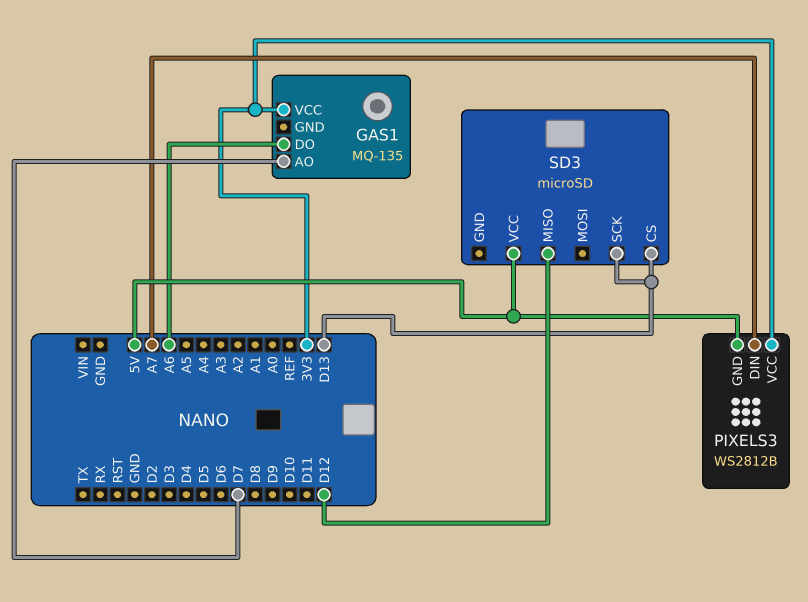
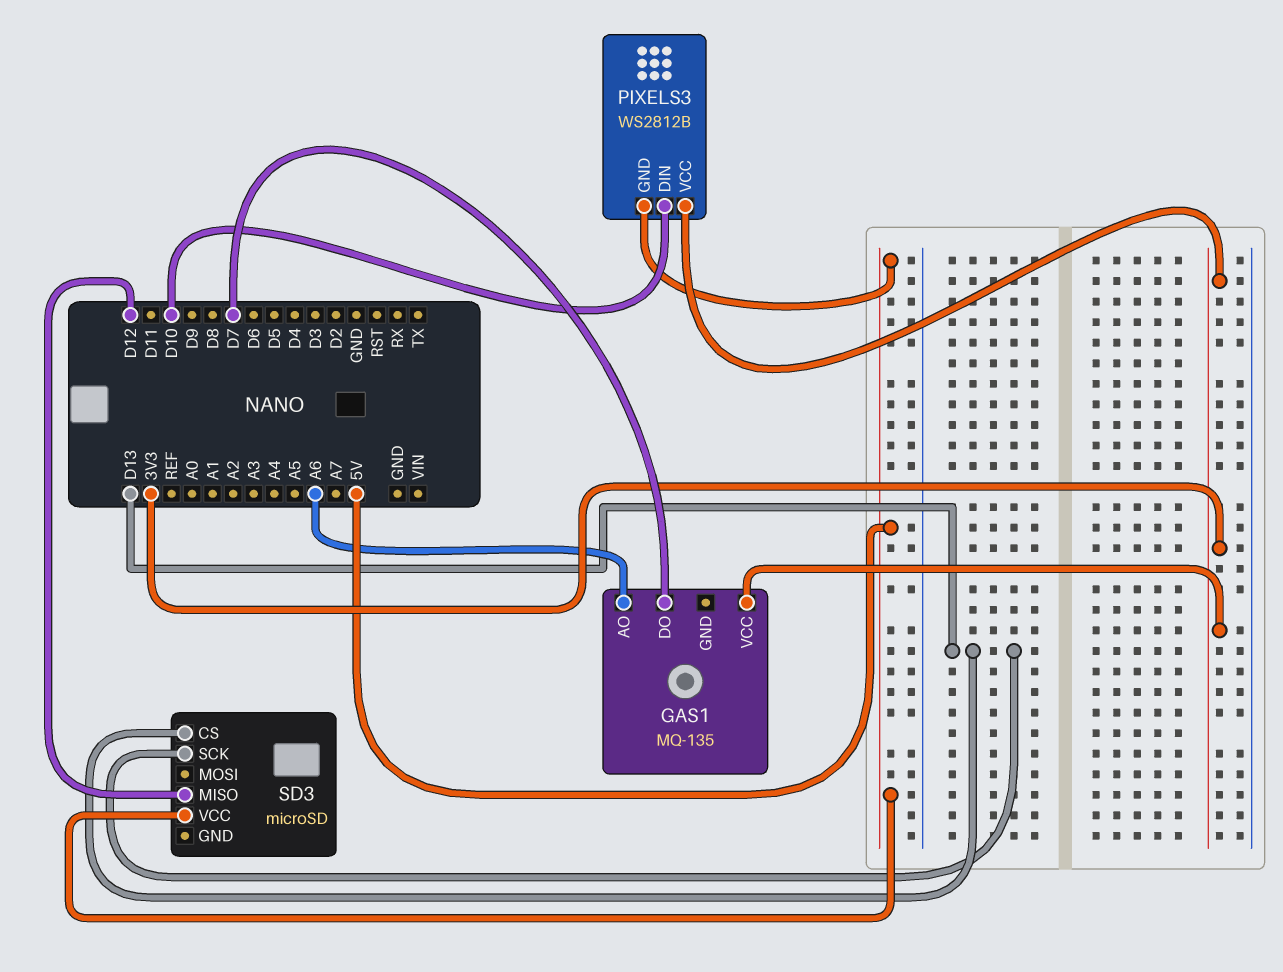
GAS1 pin AO: D7 -> A6
GAS1 pin DO: A6 -> D7
PIXELS3 pin DIN: A7 -> D10

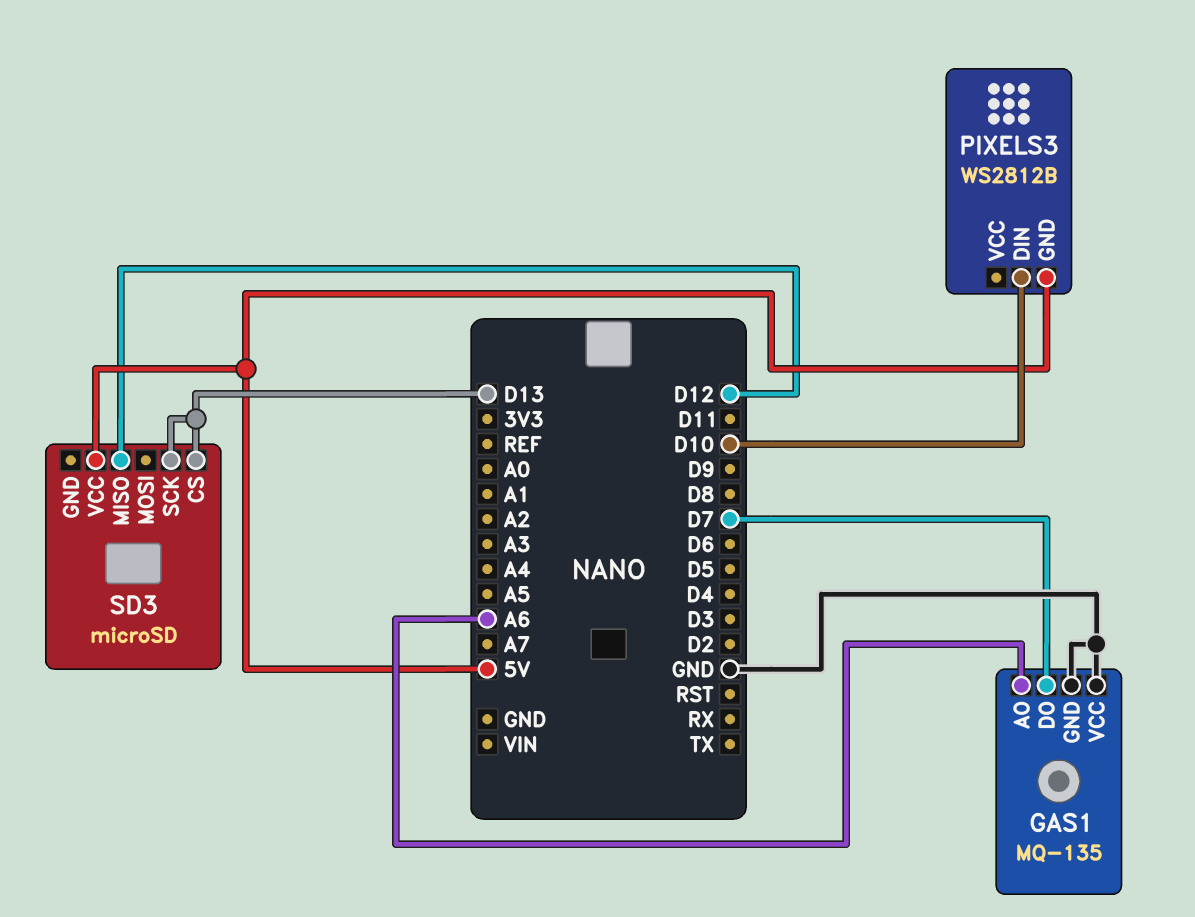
GAS1 pin GND: none -> GND
GAS1 pin VCC: 3V3 -> GND
PIXELS3 pin VCC: 3V3 -> none

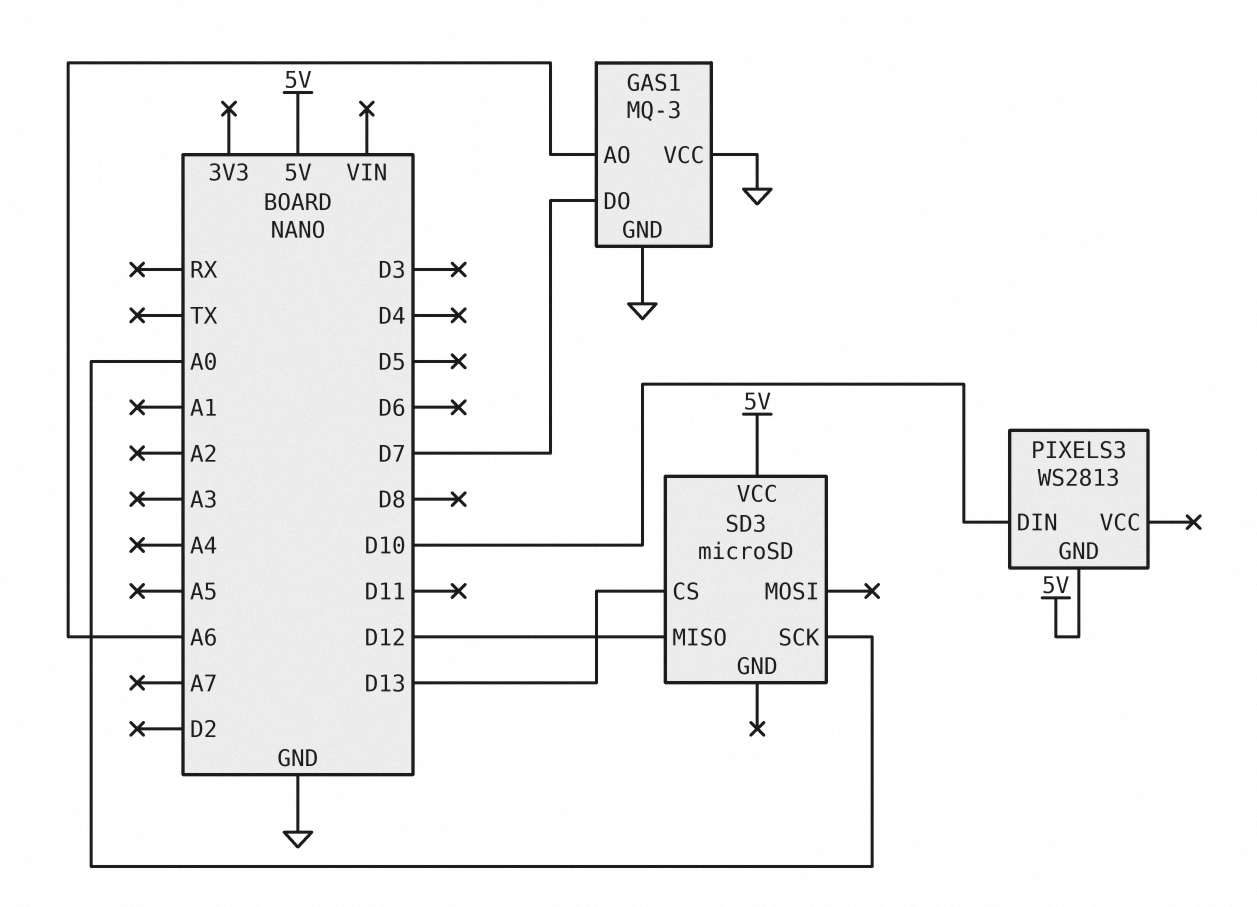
GAS1: MQ-135 -> MQ-3
PIXELS3: WS2812B -> WS2813
SD3 pin SCK: D13 -> A0

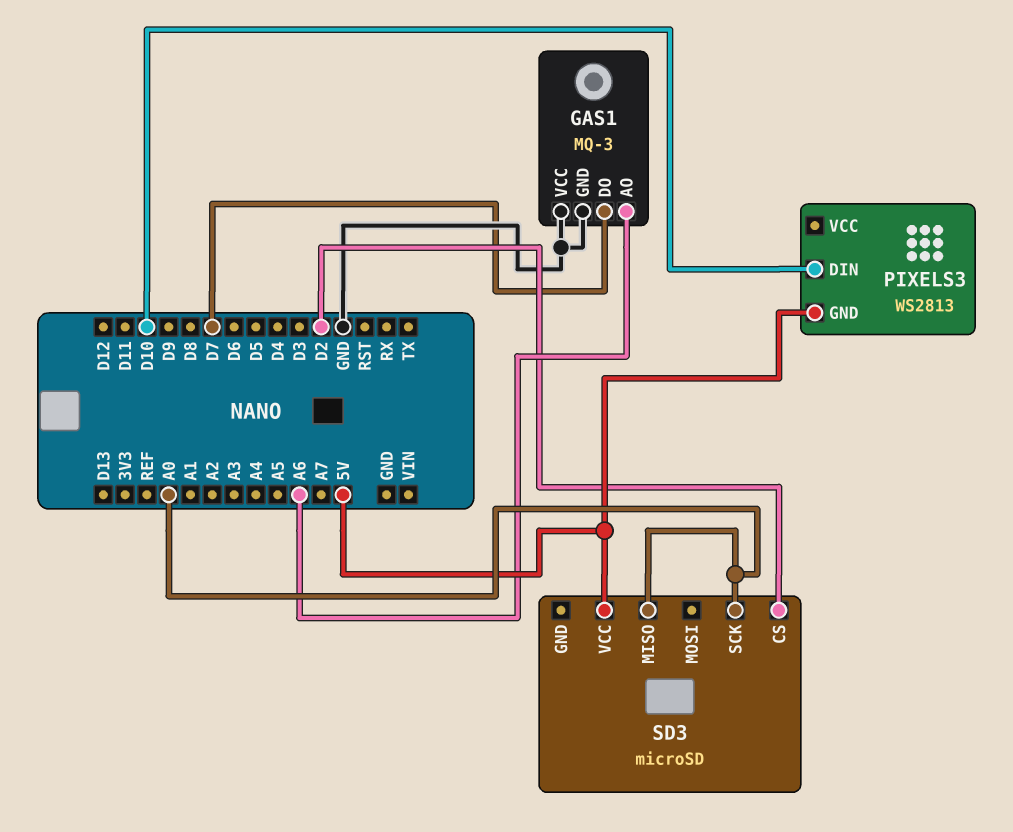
SD3 pin CS: D13 -> D2
SD3 pin MISO: D12 -> A0

